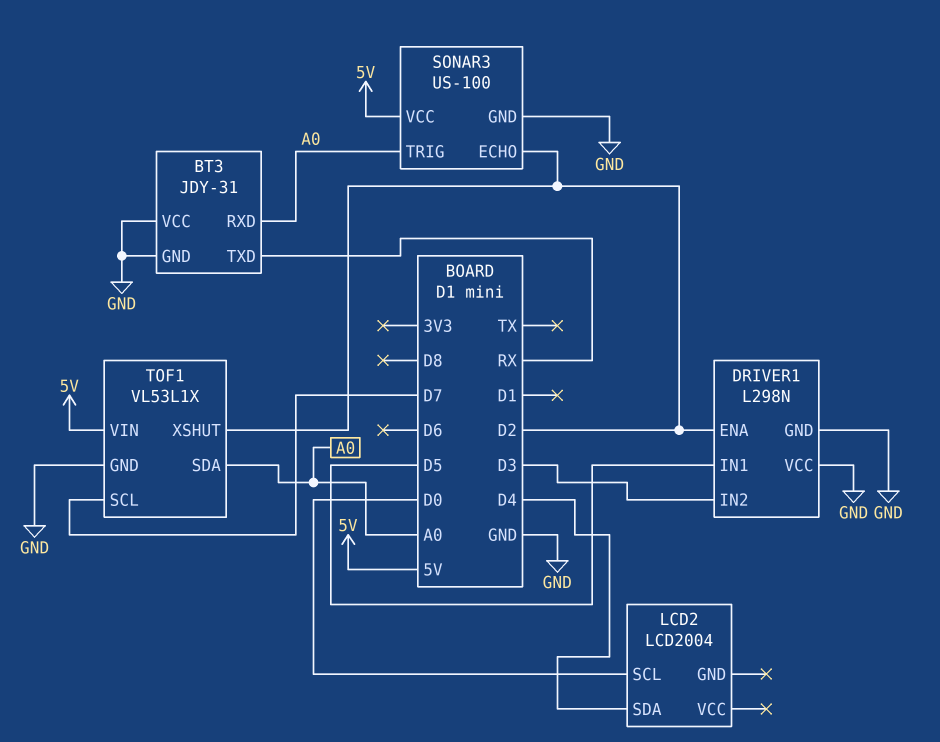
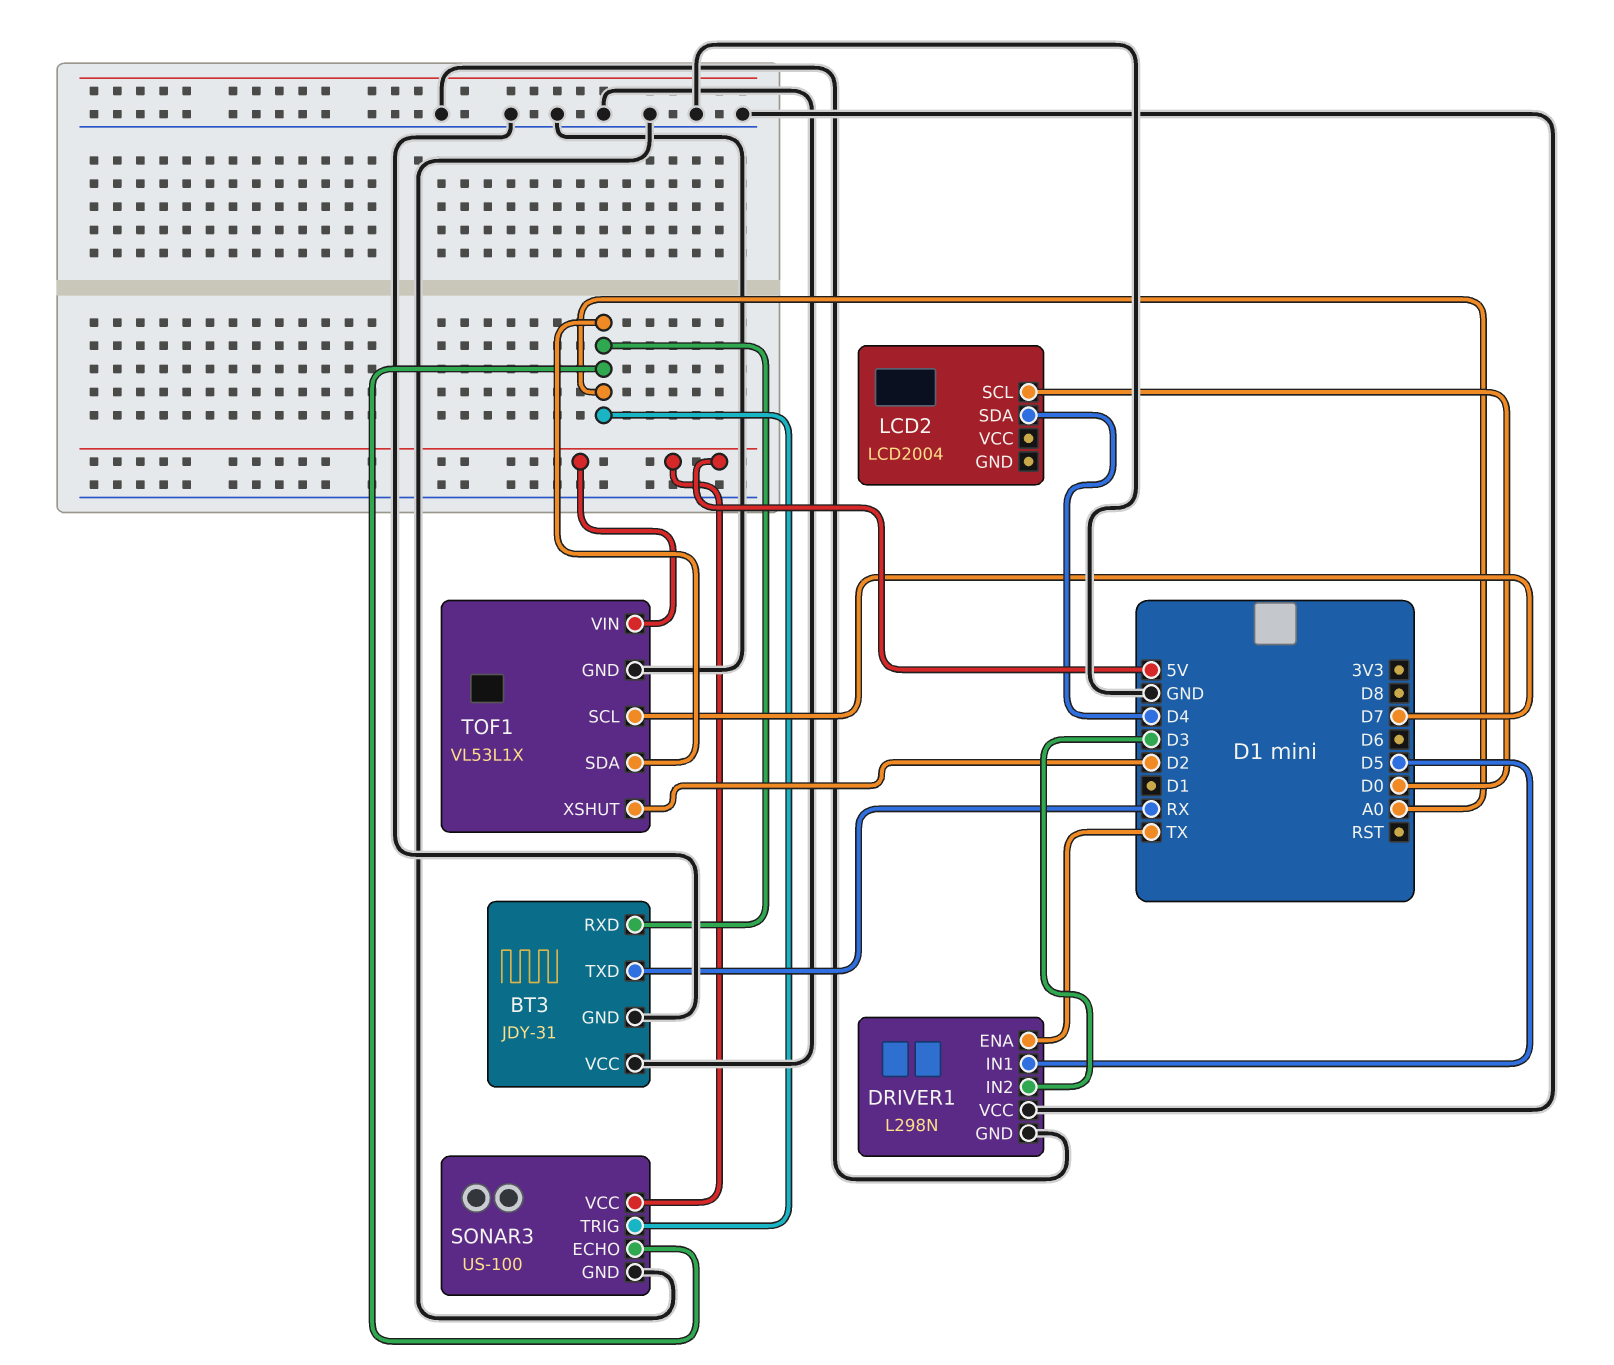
DRIVER1 pin ENA: D2 -> TX
SONAR3 pin ECHO: D2 -> A0

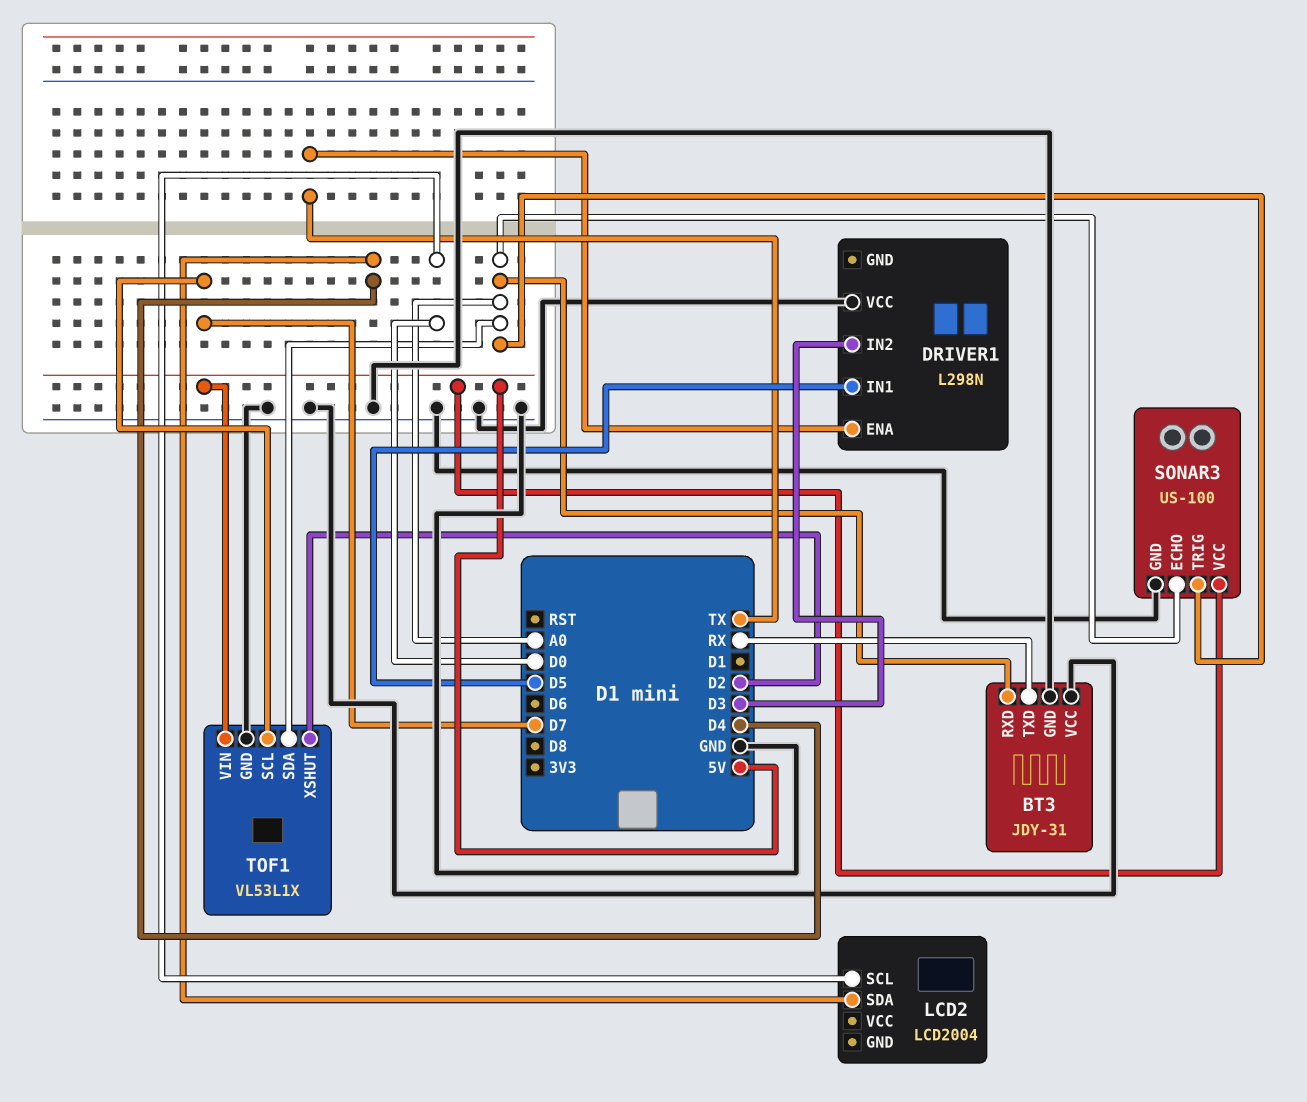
DRIVER1 pin GND: GND -> none

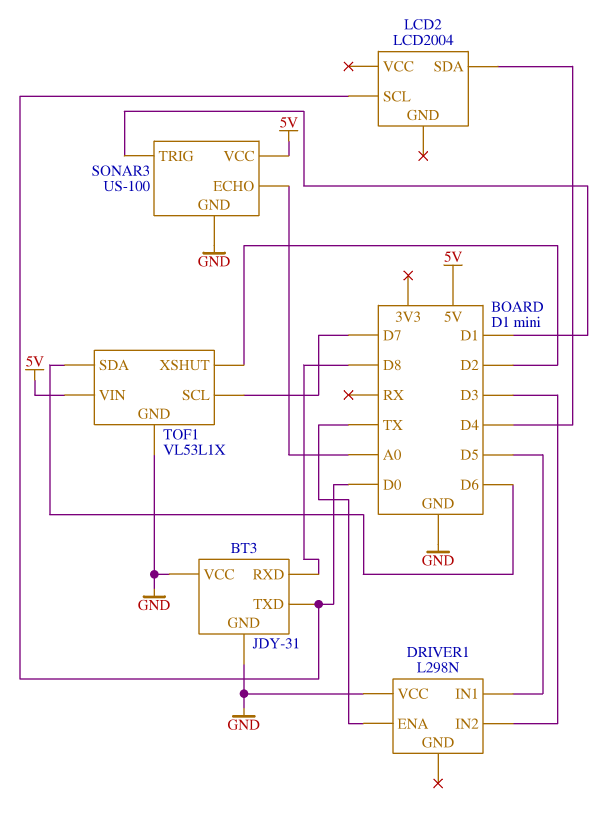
BT3 pin RXD: A0 -> D8
BT3 pin TXD: RX -> D0
SONAR3 pin TRIG: A0 -> D1
TOF1 pin SDA: A0 -> D6

